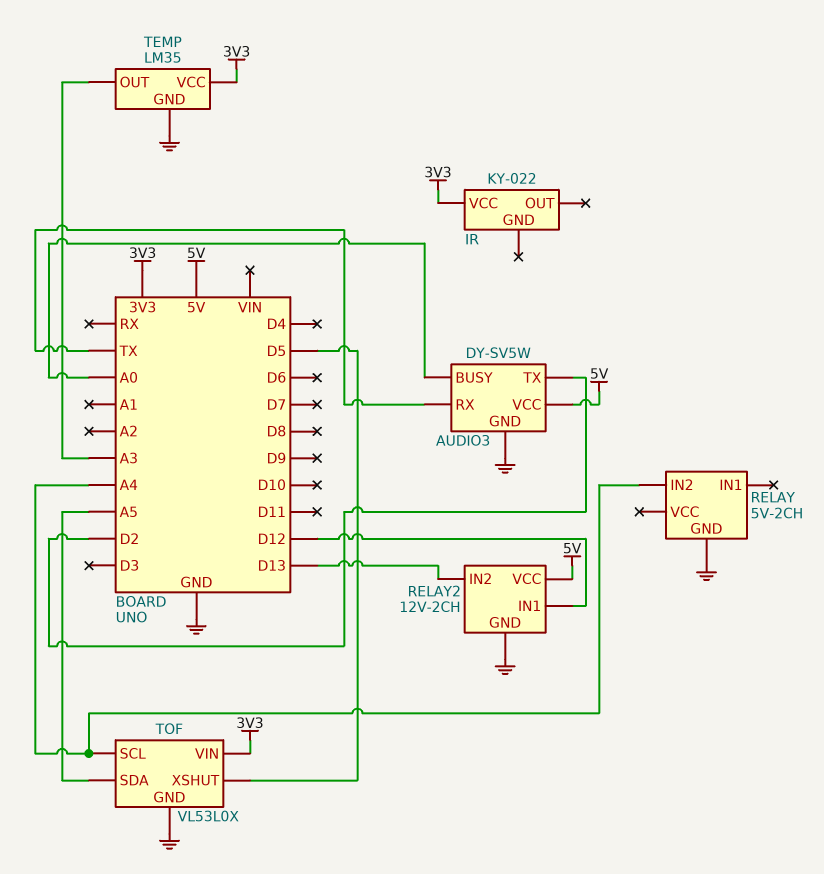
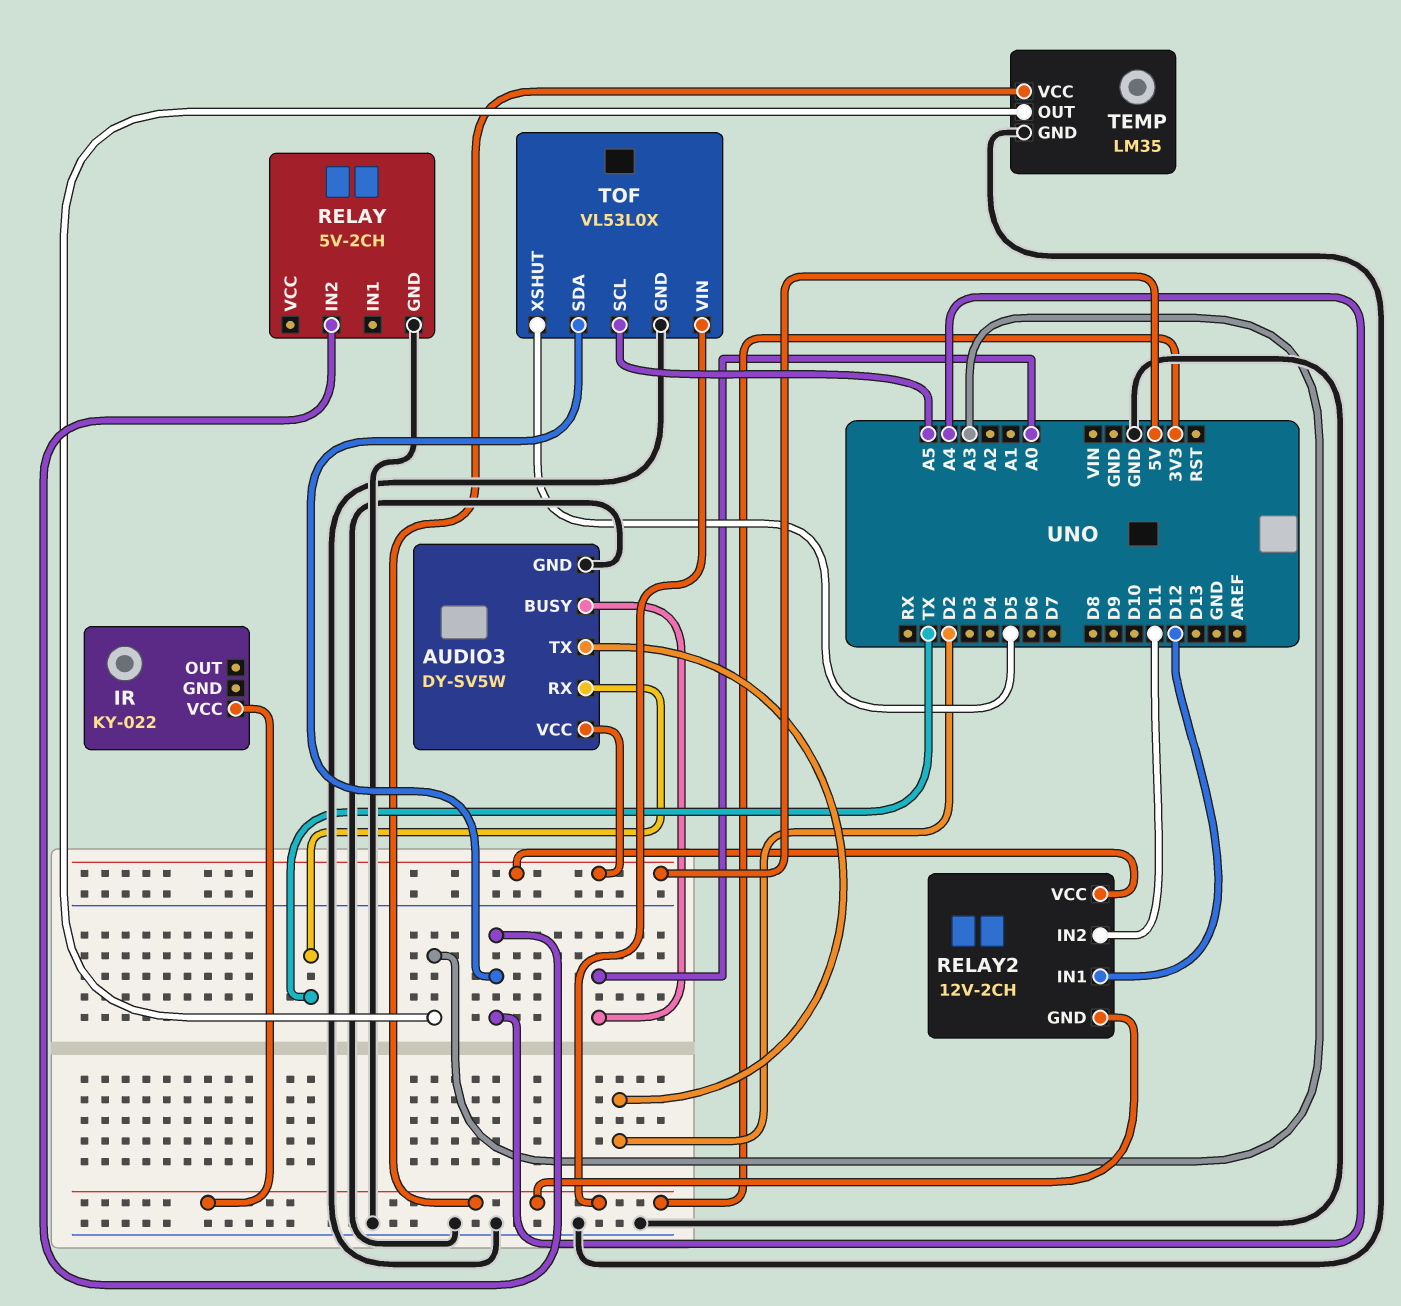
RELAY2 pin GND: GND -> 3V3
RELAY2 pin IN2: D13 -> D11
TOF pin SCL: A4 -> A5
TOF pin SDA: A5 -> A4

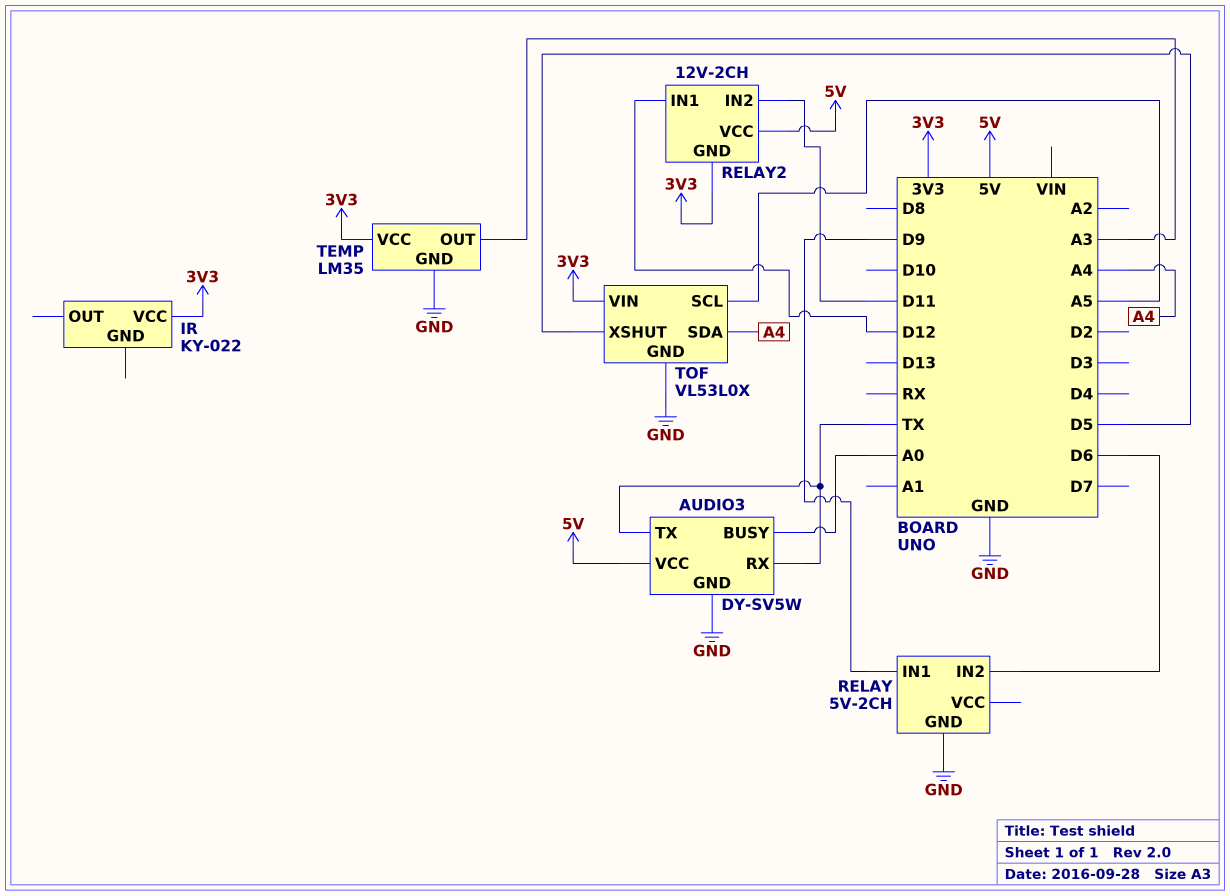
AUDIO3 pin TX: D2 -> TX
RELAY pin IN1: none -> D9
RELAY pin IN2: A4 -> D6

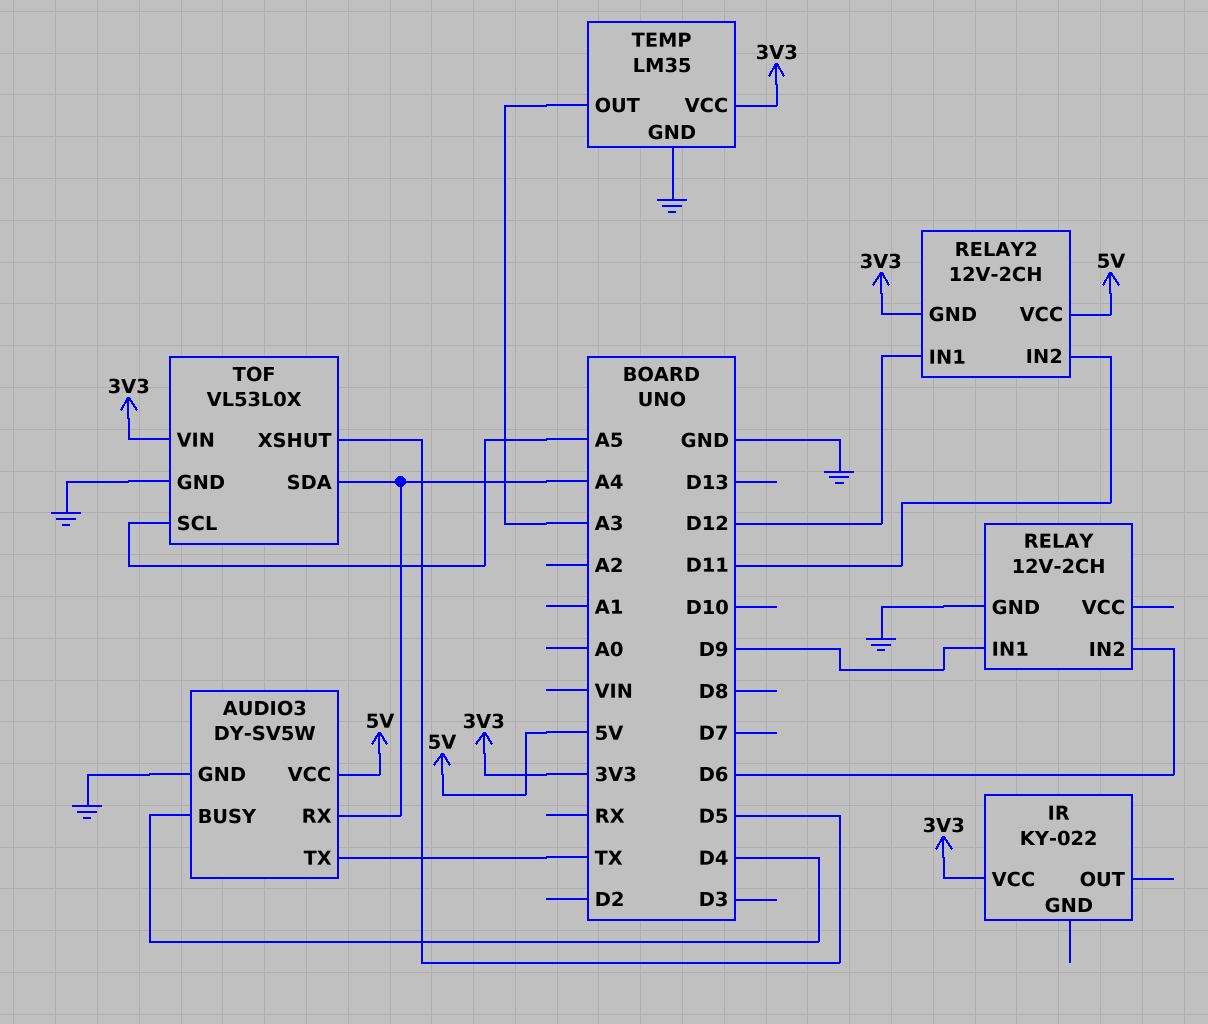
AUDIO3 pin BUSY: A0 -> D4
AUDIO3 pin RX: TX -> A4
RELAY: 5V-2CH -> 12V-2CH

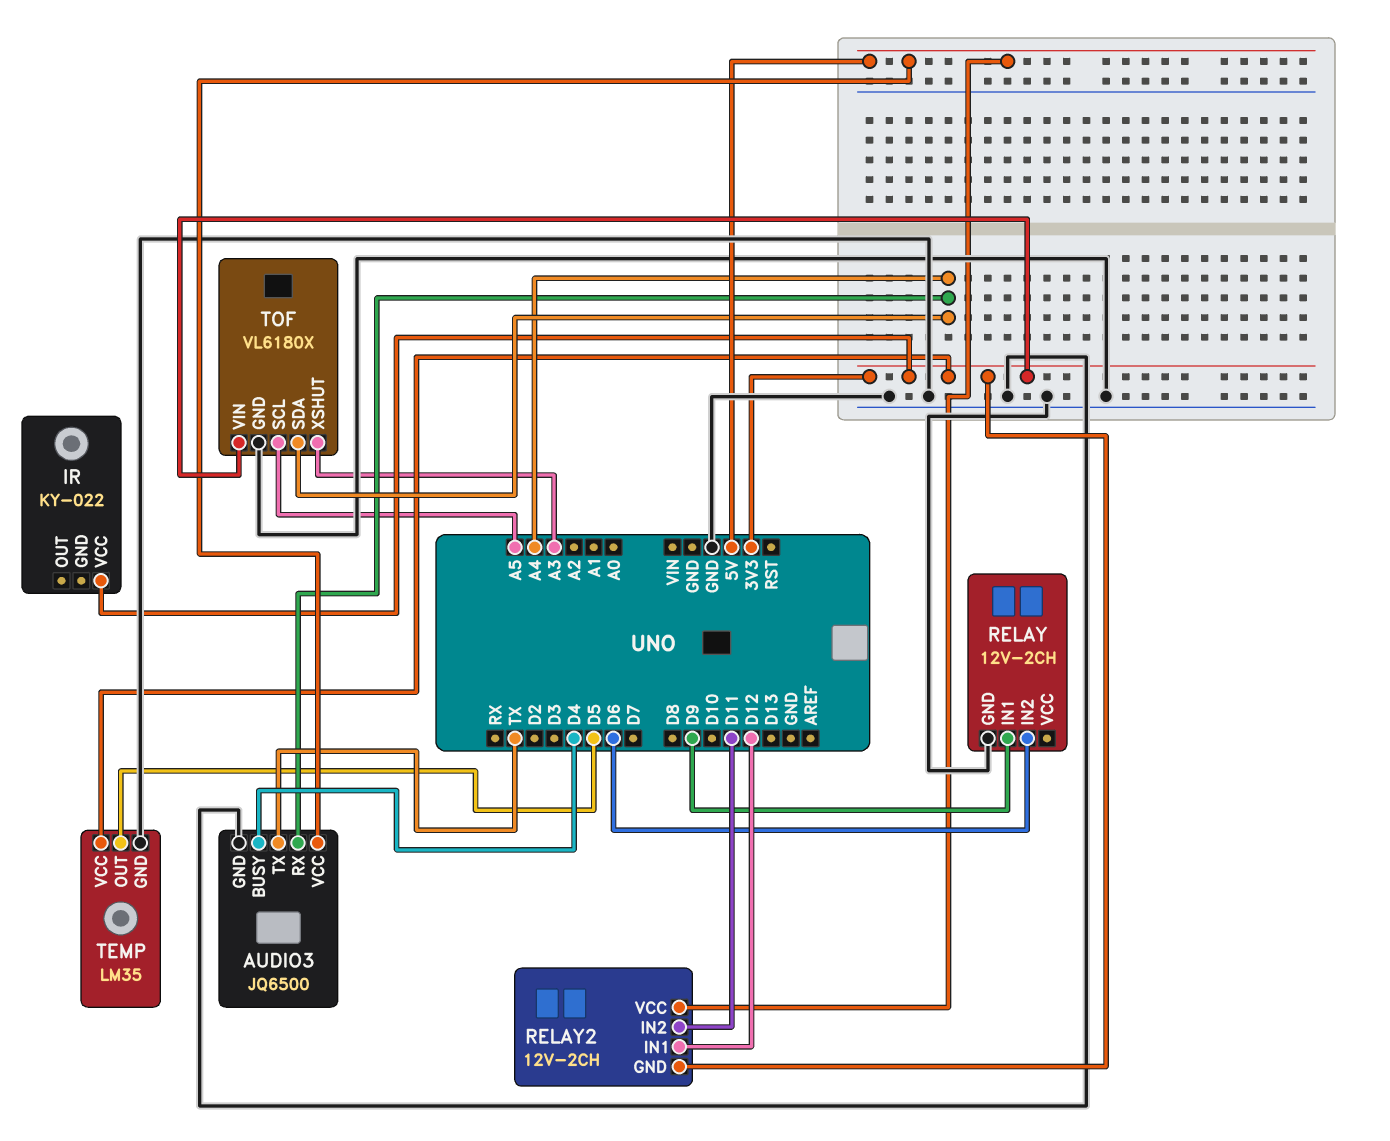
AUDIO3: DY-SV5W -> JQ6500
TEMP pin OUT: A3 -> D5
TOF: VL53L0X -> VL6180X
TOF pin XSHUT: D5 -> A3

